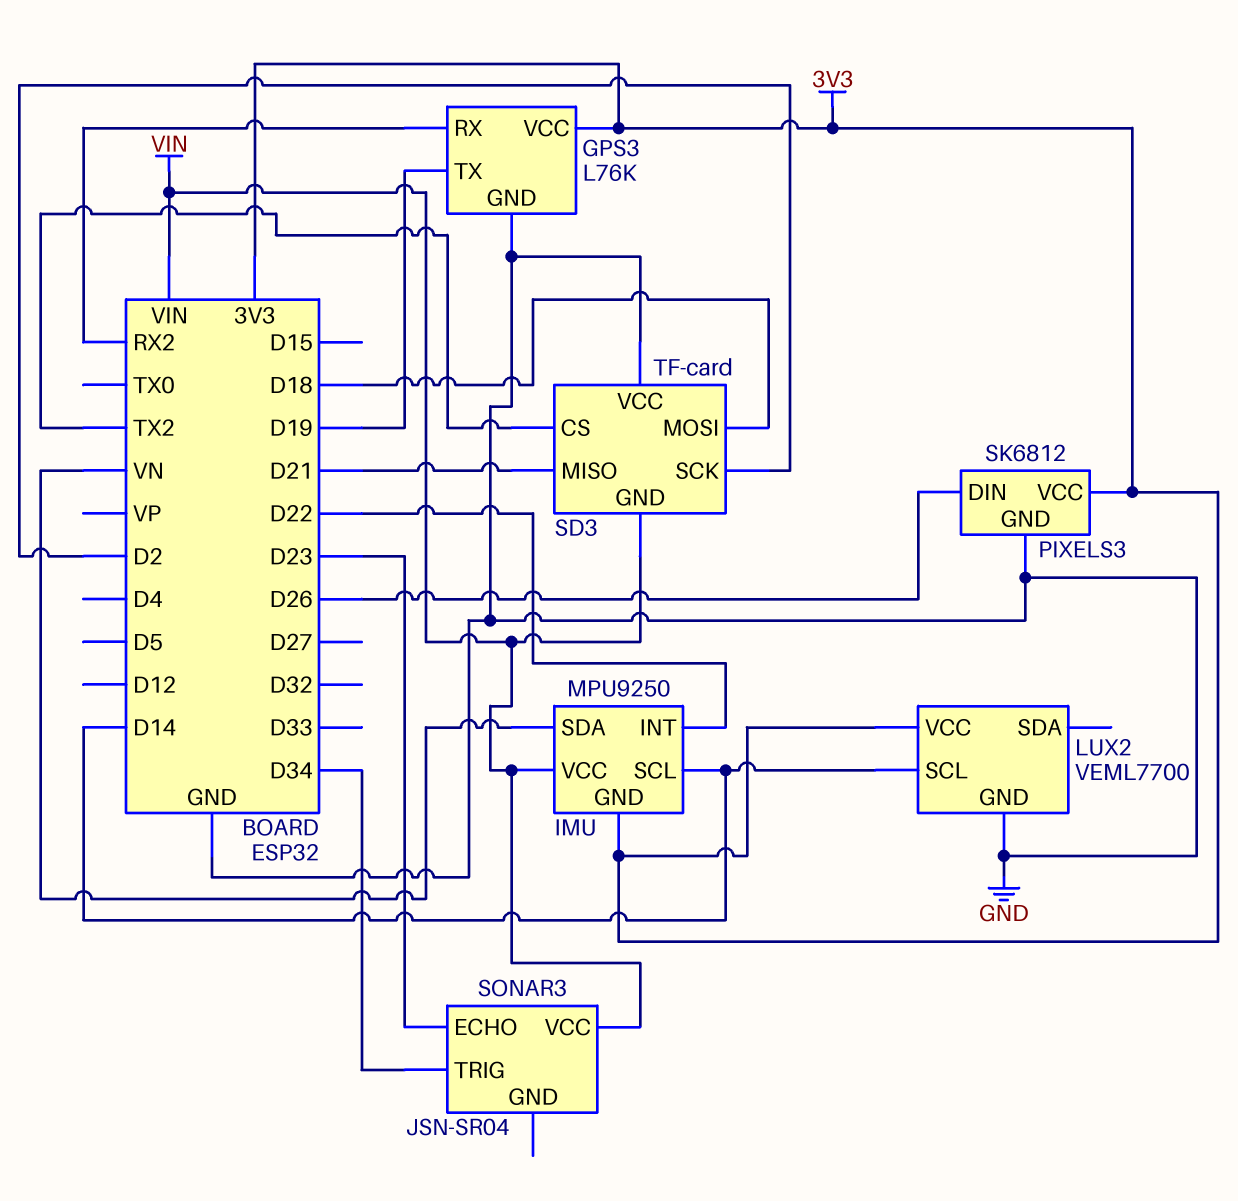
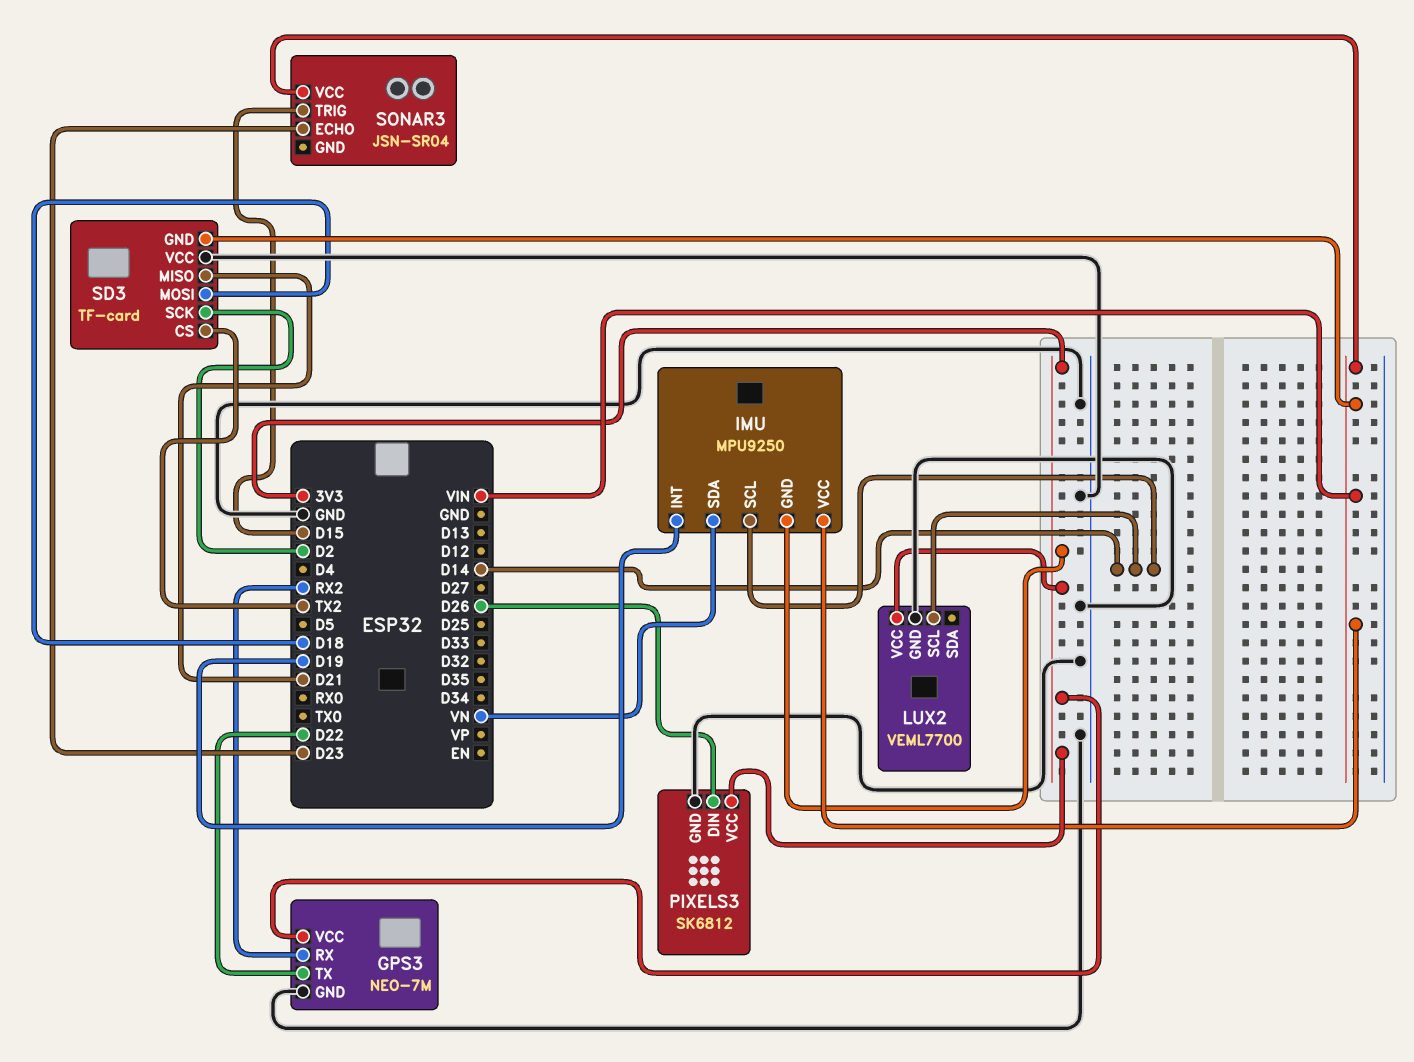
GPS3: L76K -> NEO-7M
GPS3 pin TX: D19 -> D22
IMU pin INT: D22 -> D19
SONAR3 pin TRIG: D34 -> D15

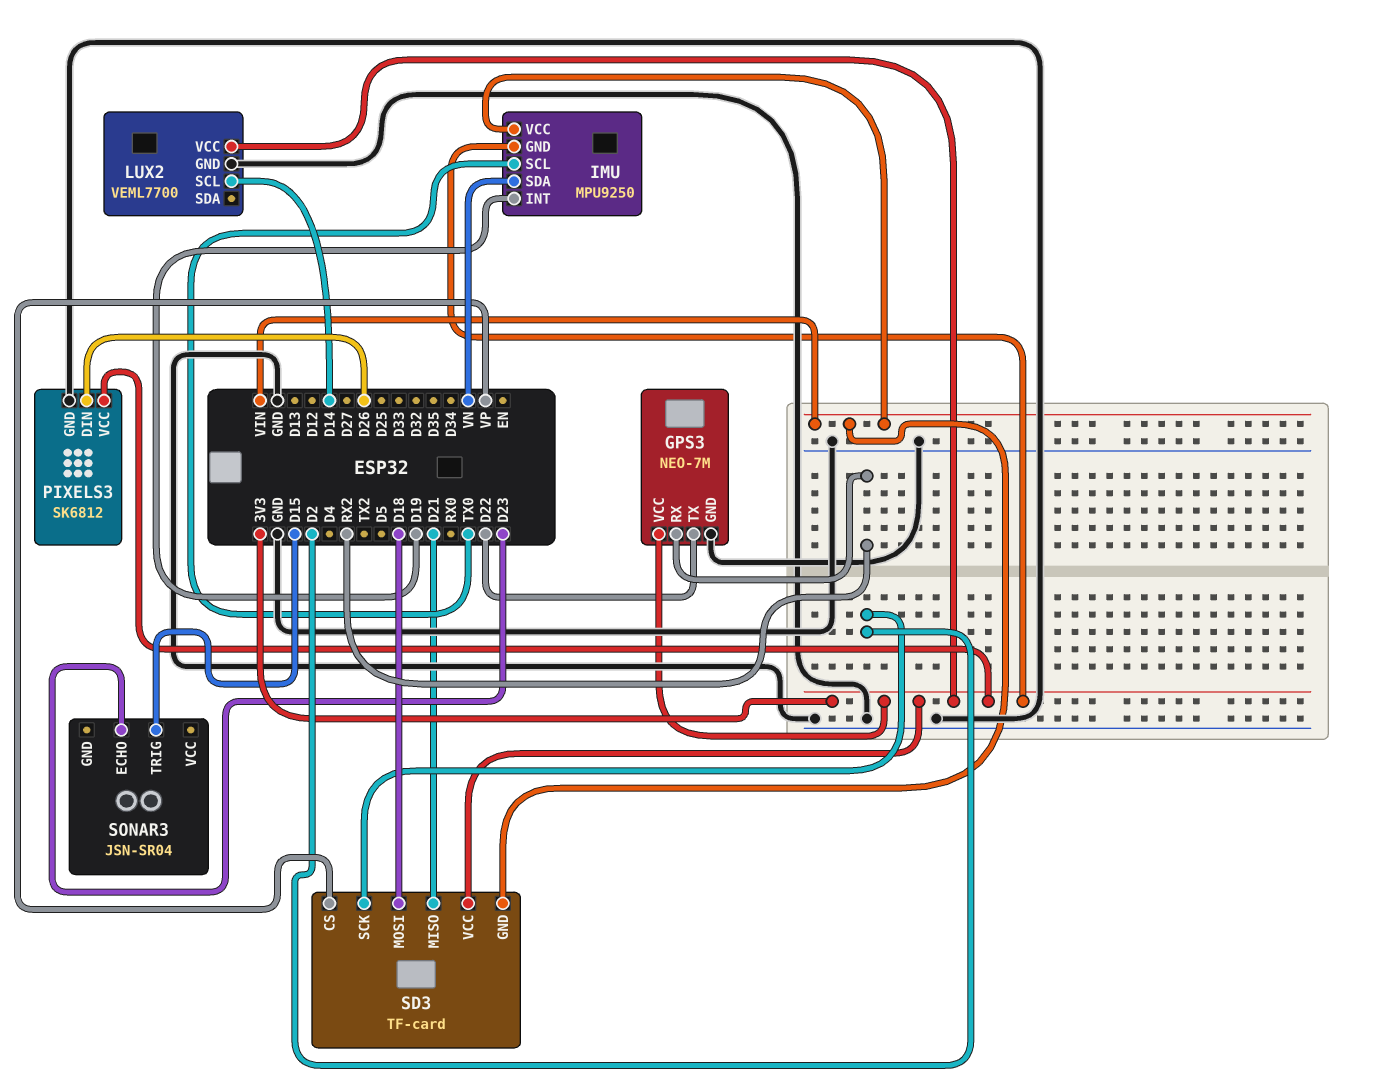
IMU pin SCL: D14 -> TX0
SD3 pin CS: TX2 -> VP
SD3 pin VCC: GND -> 3V3
SONAR3 pin VCC: VIN -> none

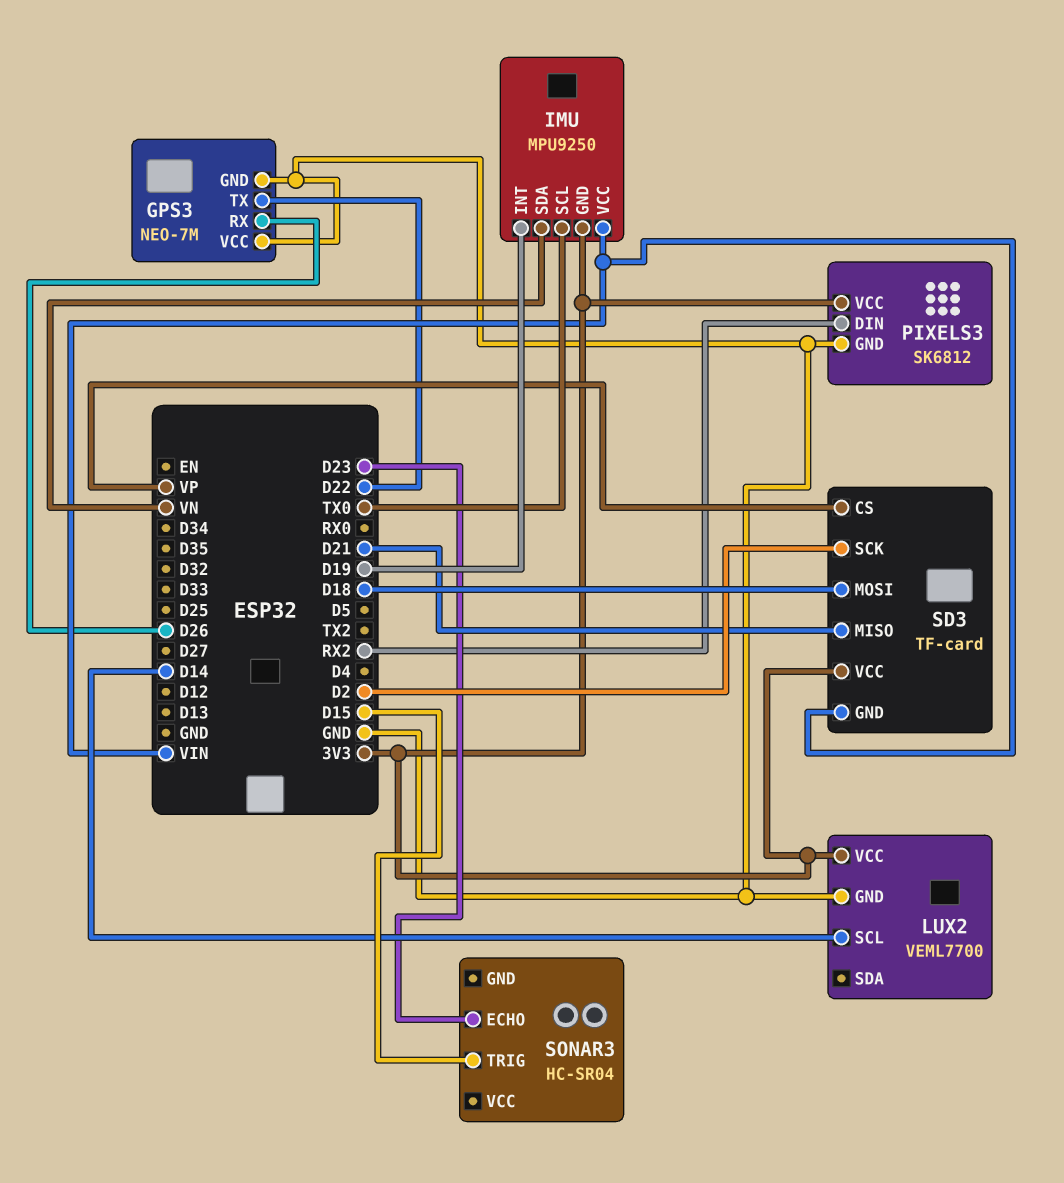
GPS3 pin RX: RX2 -> D26
GPS3 pin VCC: 3V3 -> GND
PIXELS3 pin DIN: D26 -> RX2
SONAR3: JSN-SR04 -> HC-SR04

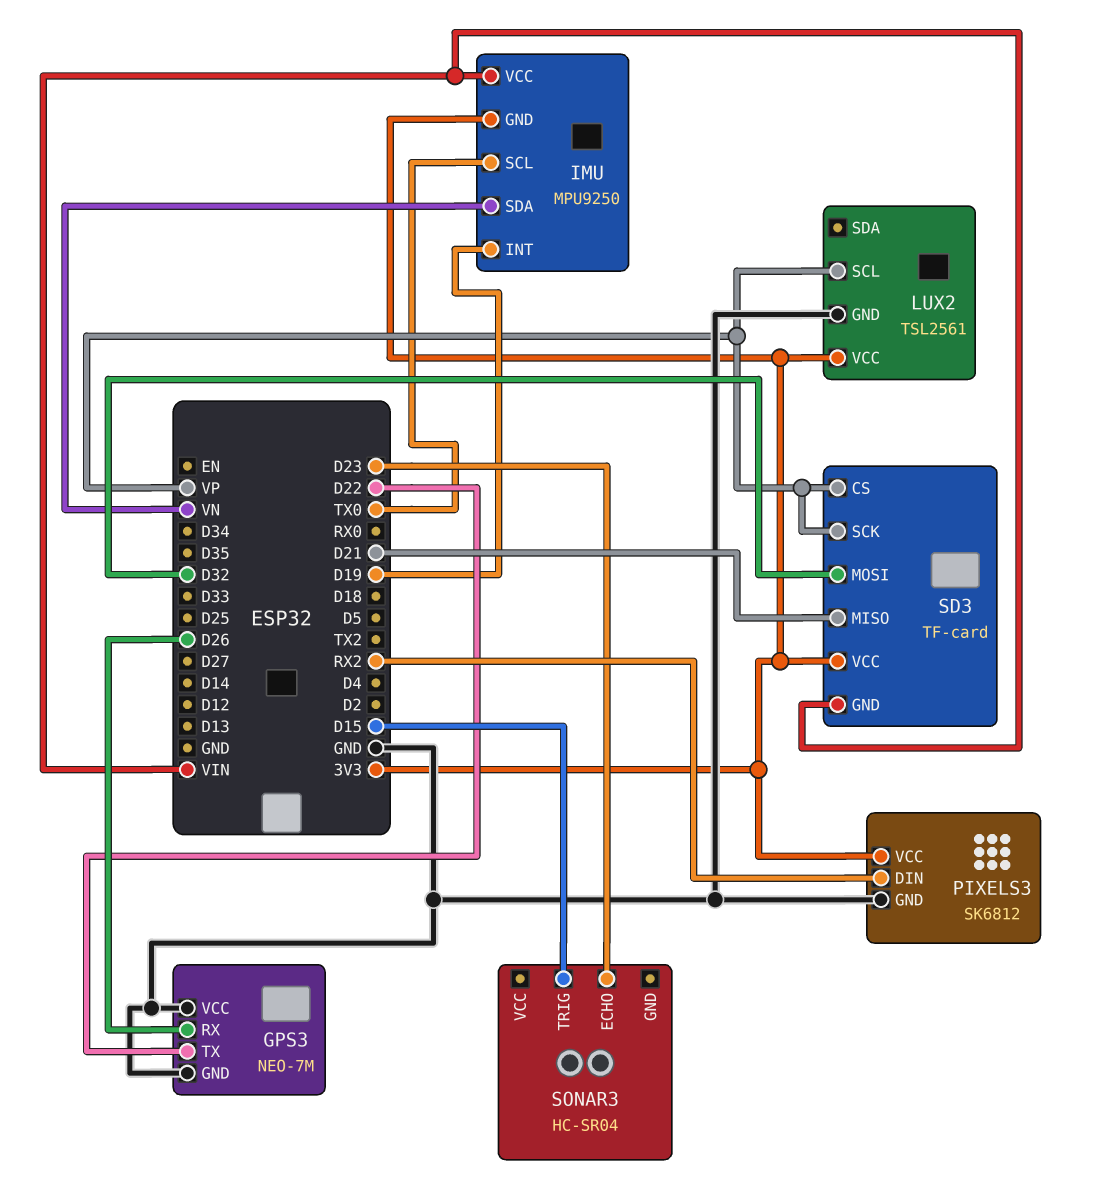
LUX2: VEML7700 -> TSL2561
LUX2 pin SCL: D14 -> VP
SD3 pin MOSI: D18 -> D32
SD3 pin SCK: D2 -> VP

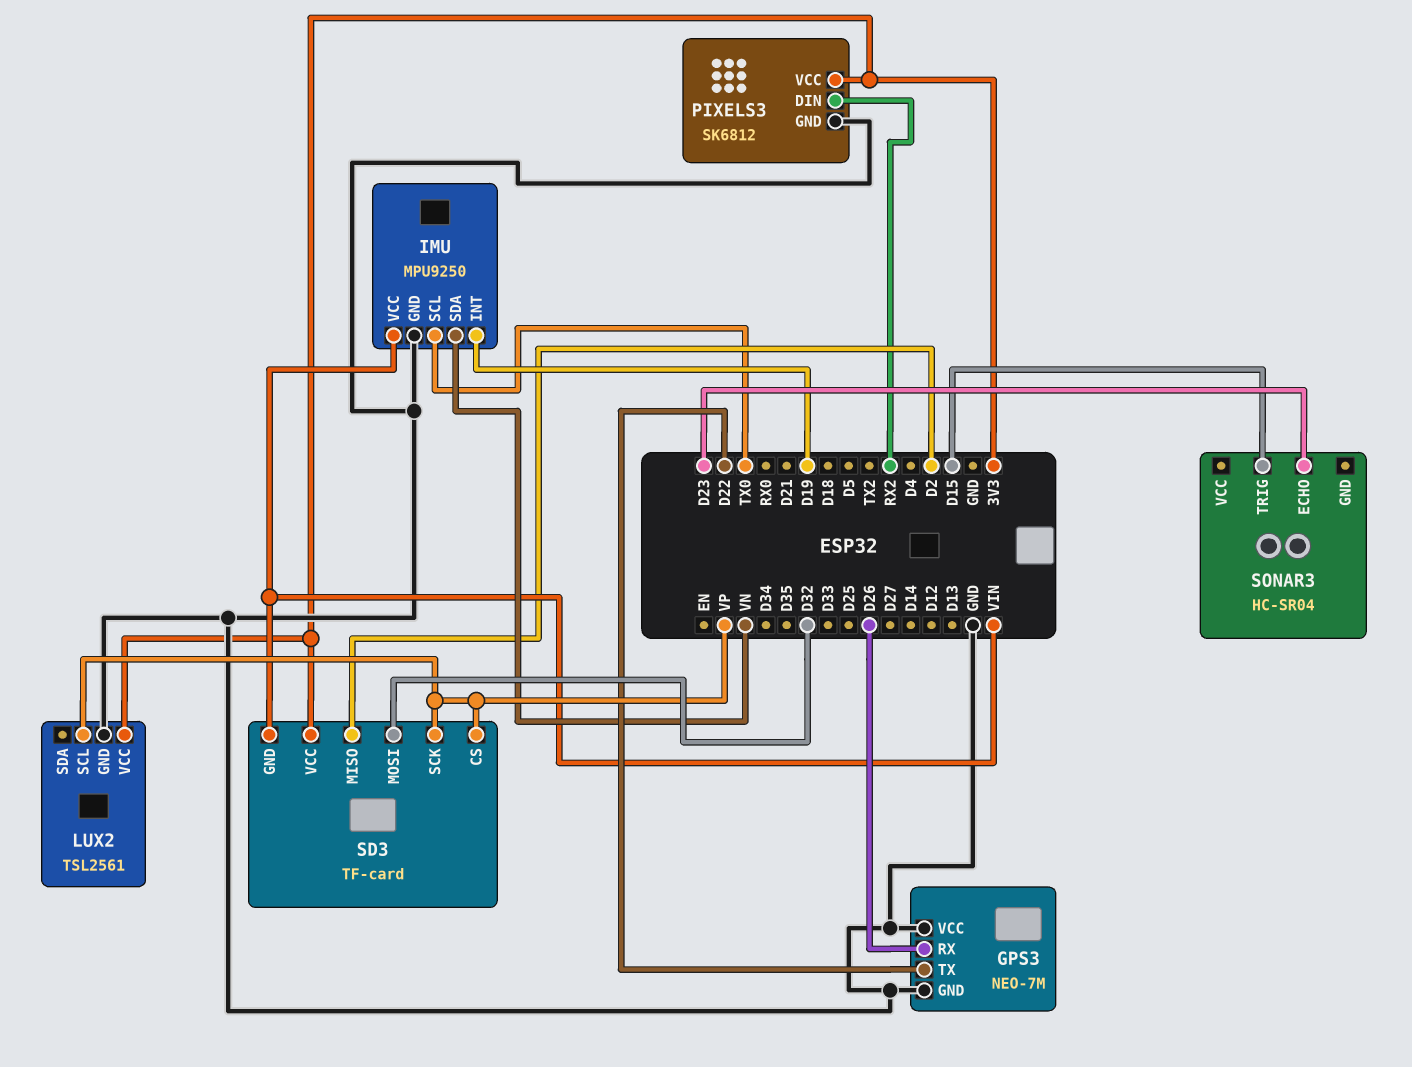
IMU pin GND: 3V3 -> GND
SD3 pin MISO: D21 -> D2

